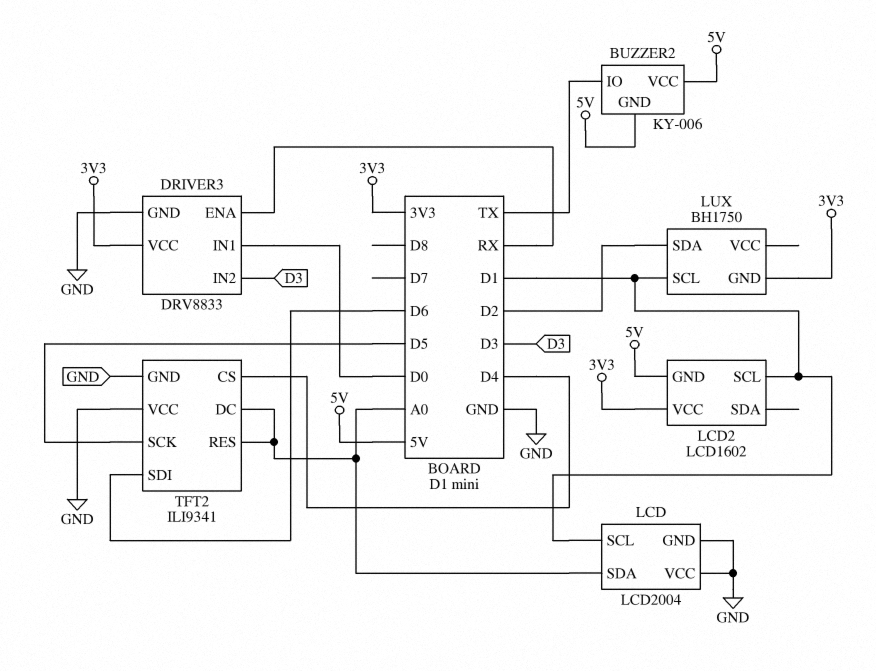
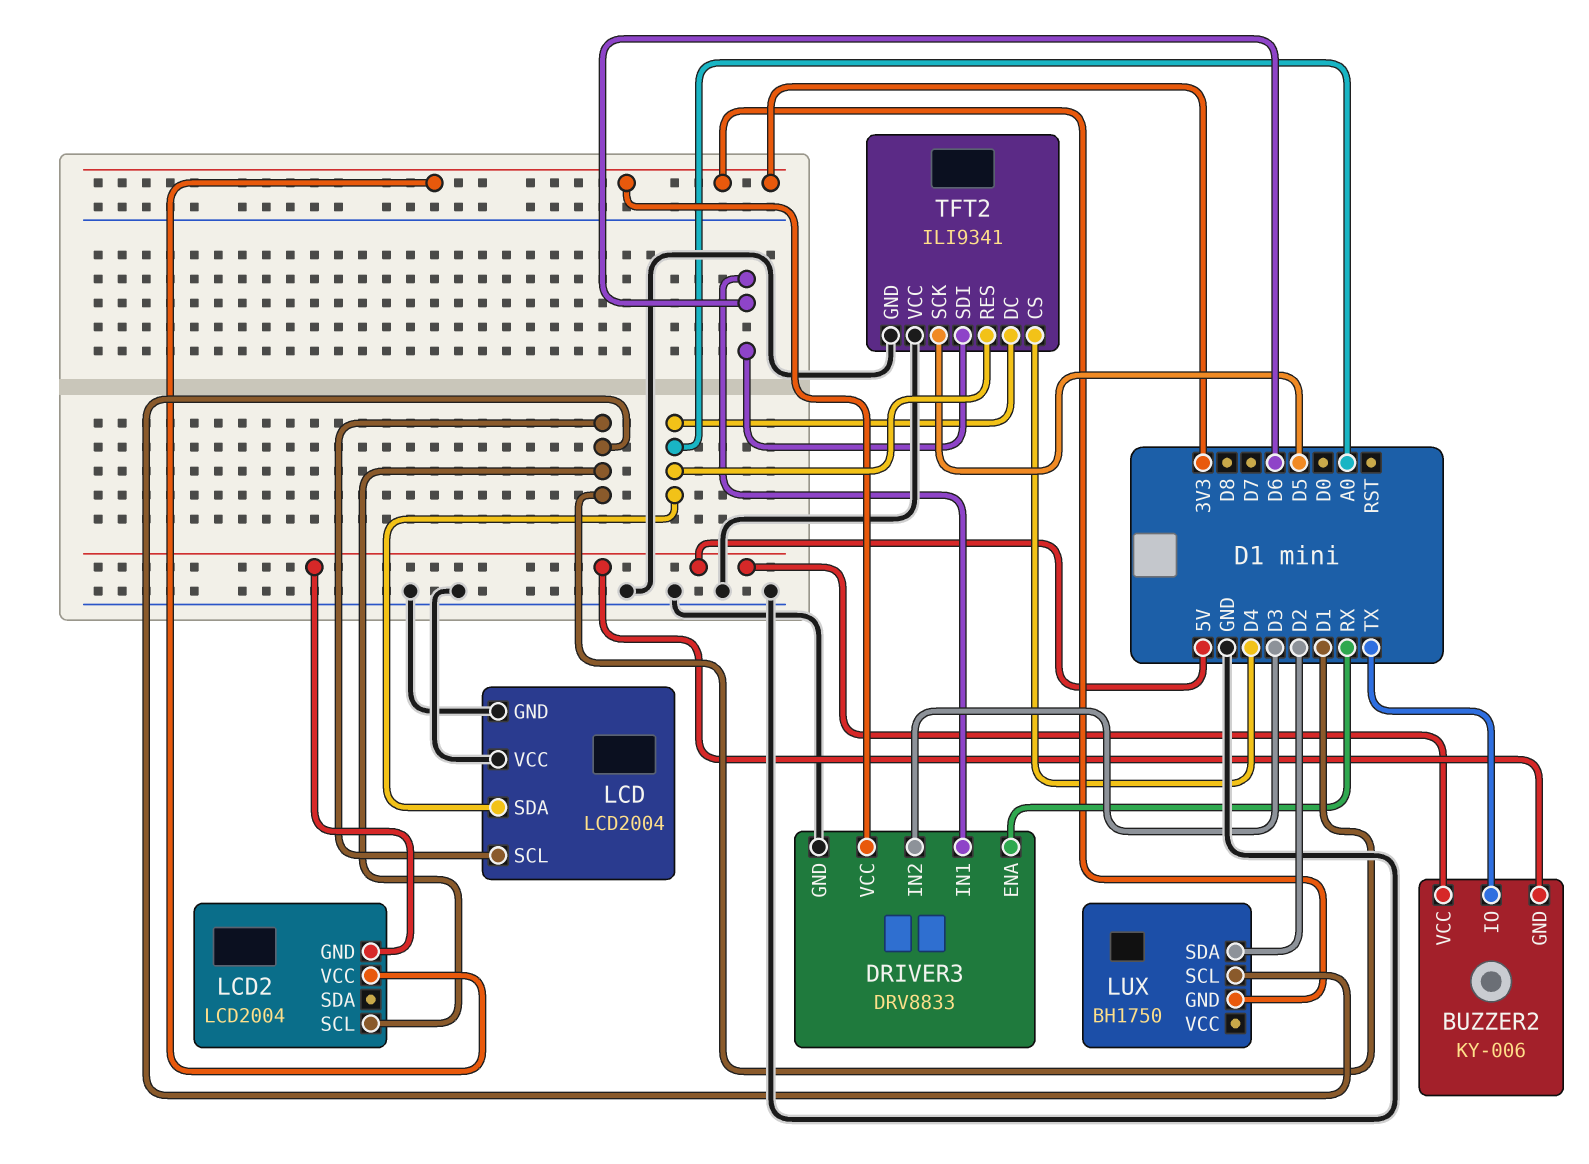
DRIVER3 pin IN1: D0 -> D6
LCD2: LCD1602 -> LCD2004

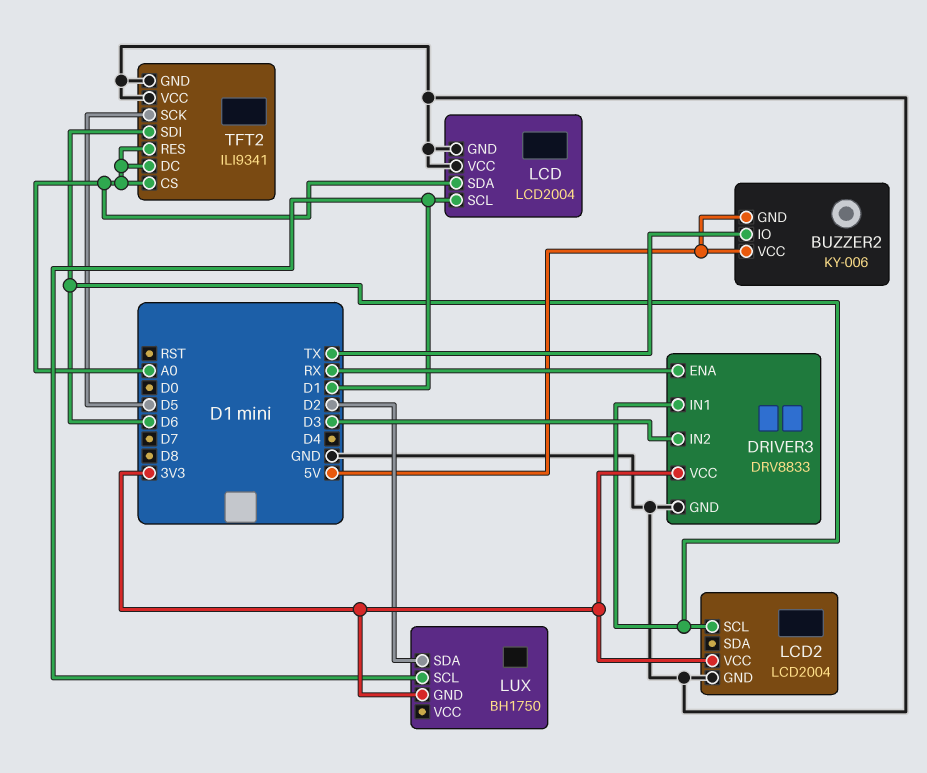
LCD2 pin GND: 5V -> GND
LCD2 pin SCL: D1 -> D6
TFT2 pin CS: D4 -> A0

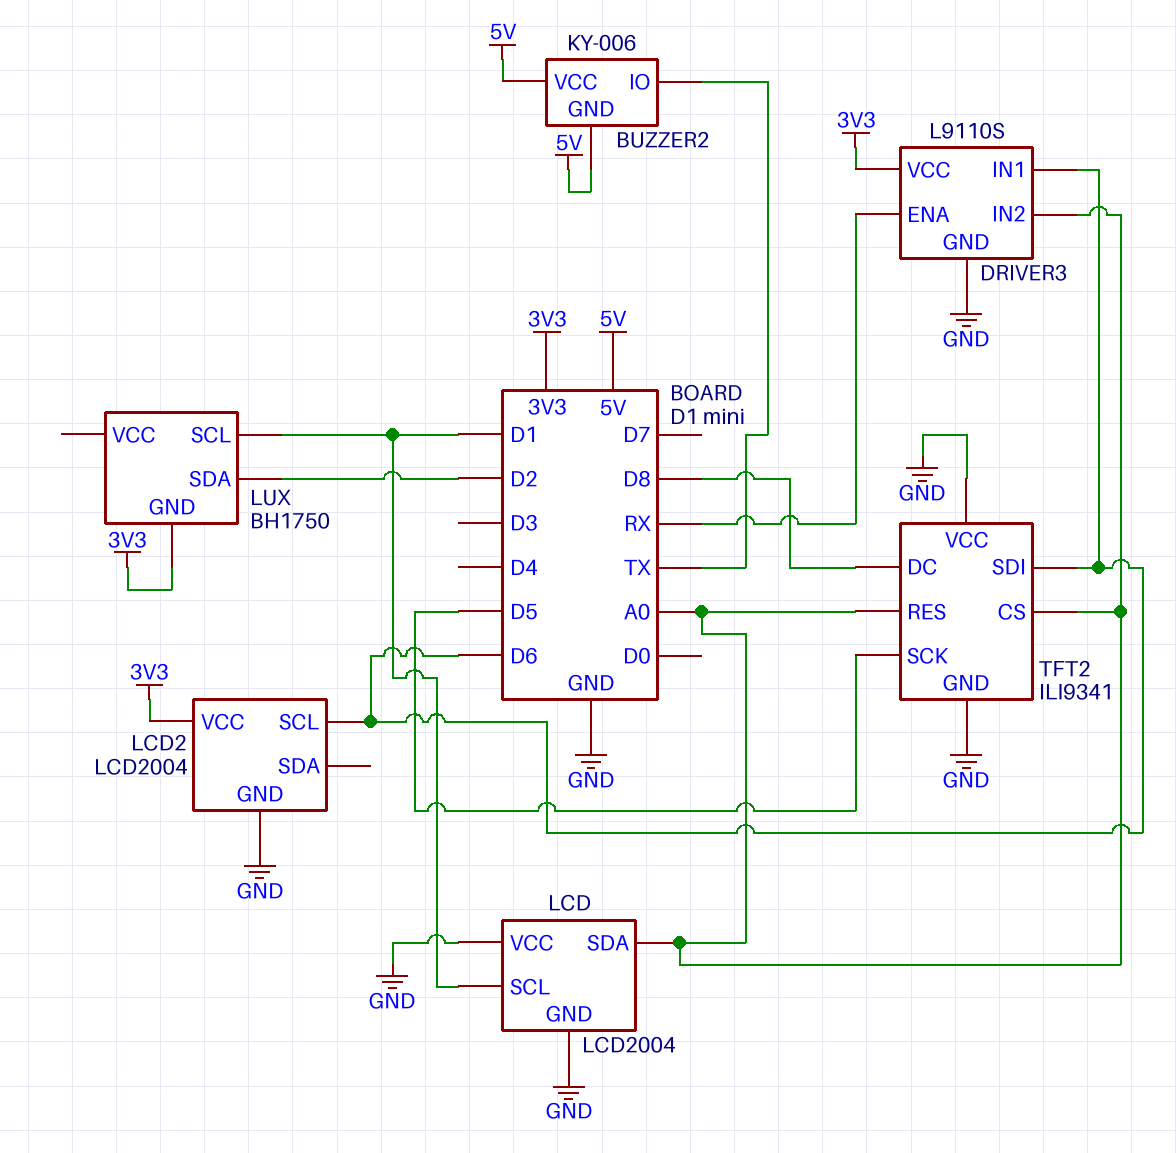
DRIVER3: DRV8833 -> L9110S
DRIVER3 pin IN2: D3 -> A0
TFT2 pin DC: A0 -> D8

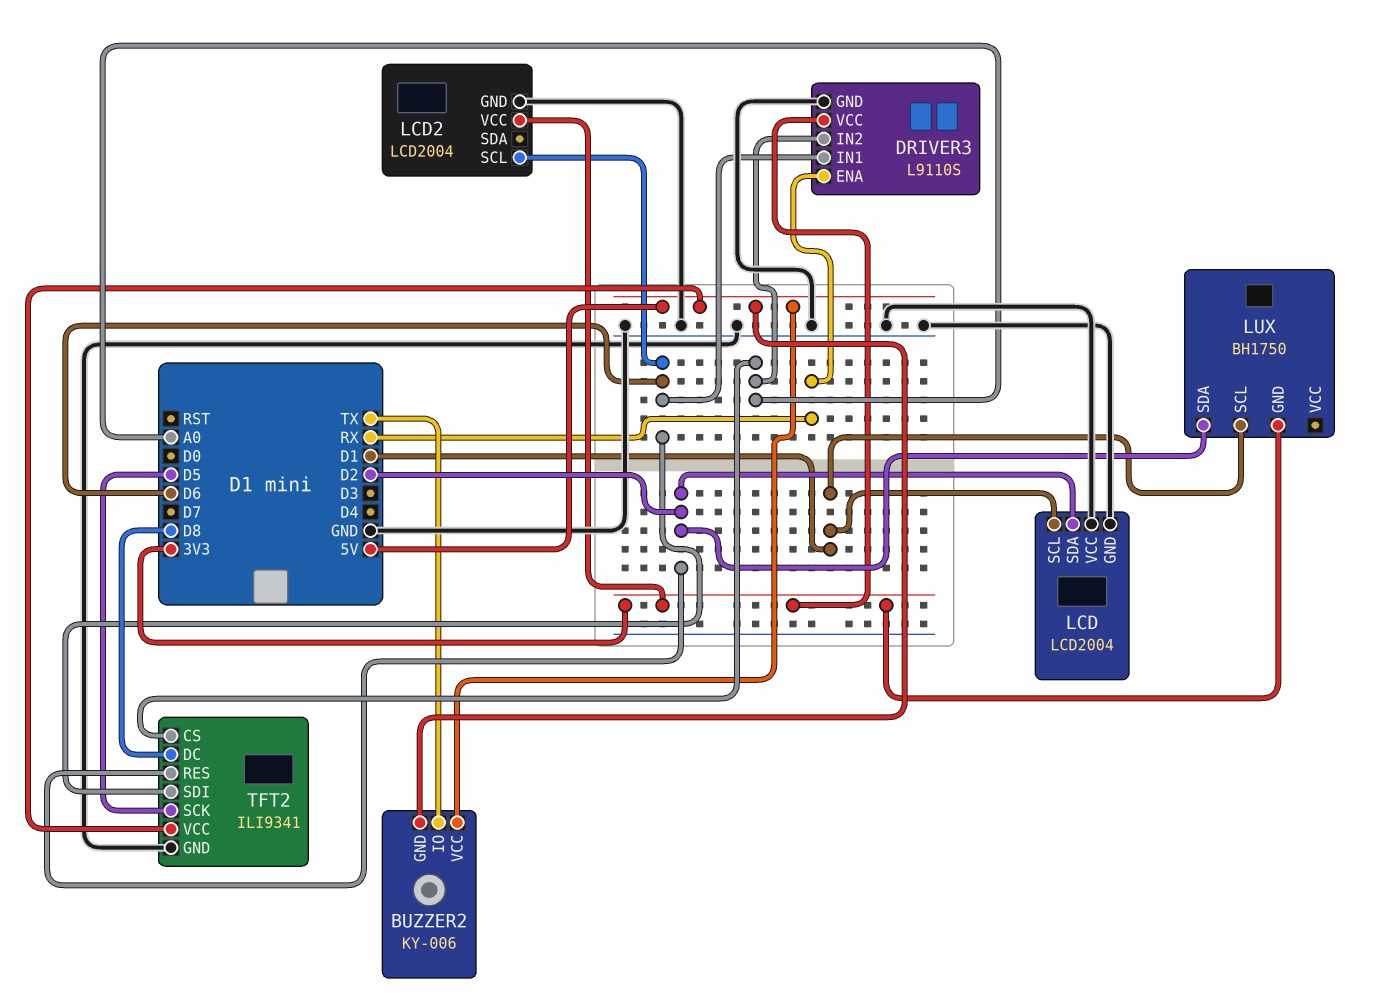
LCD pin SDA: A0 -> D2
TFT2 pin RES: A0 -> D2
TFT2 pin VCC: GND -> 5V

